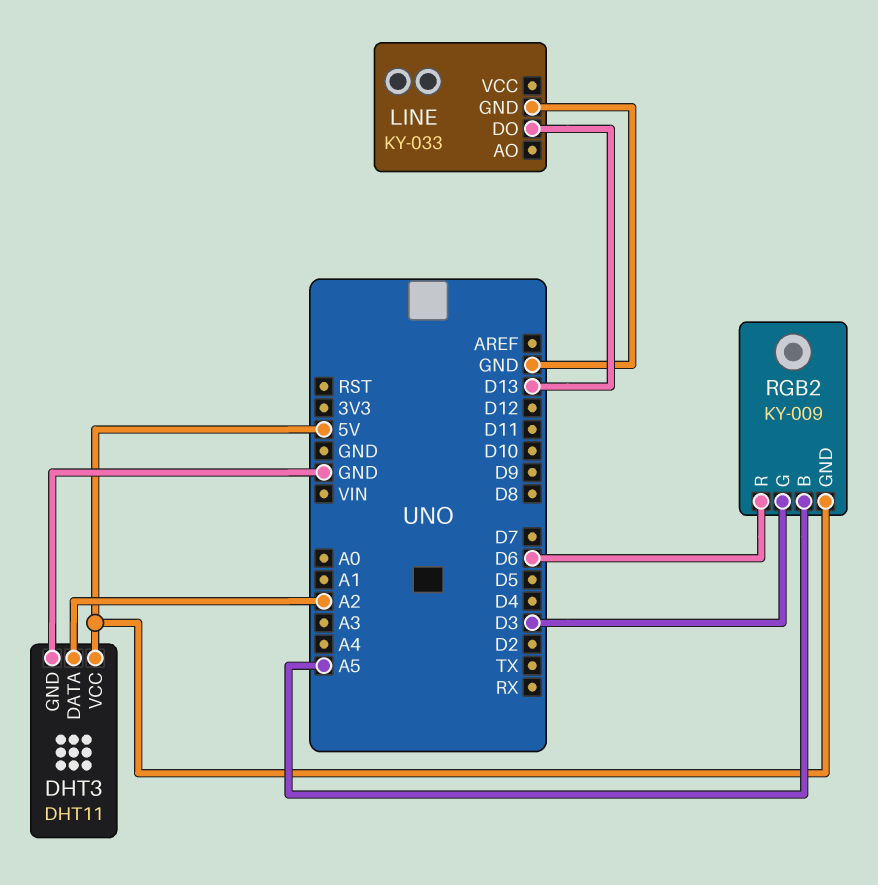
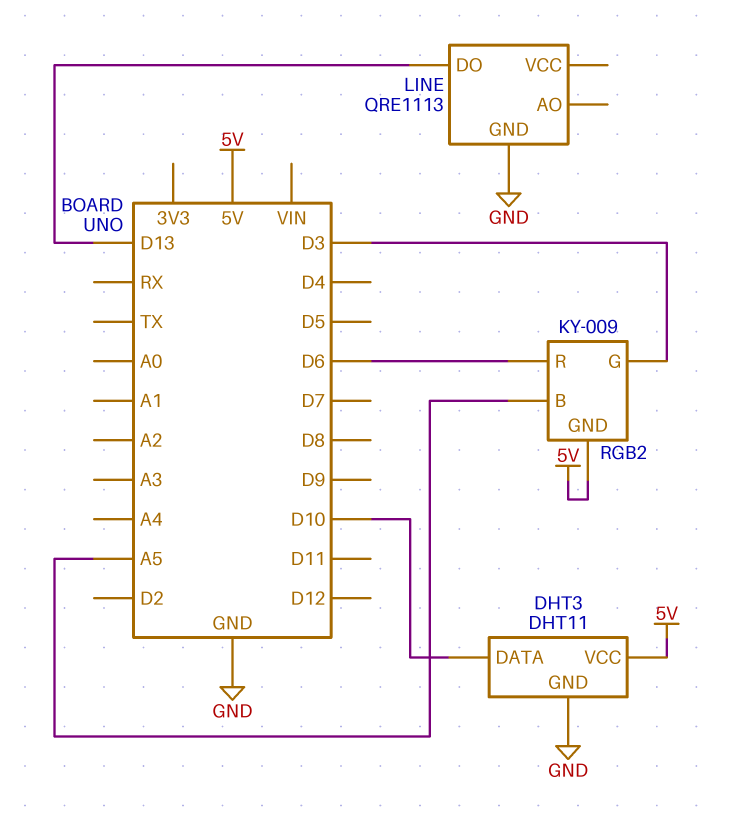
DHT3 pin DATA: A2 -> D10
LINE: KY-033 -> QRE1113

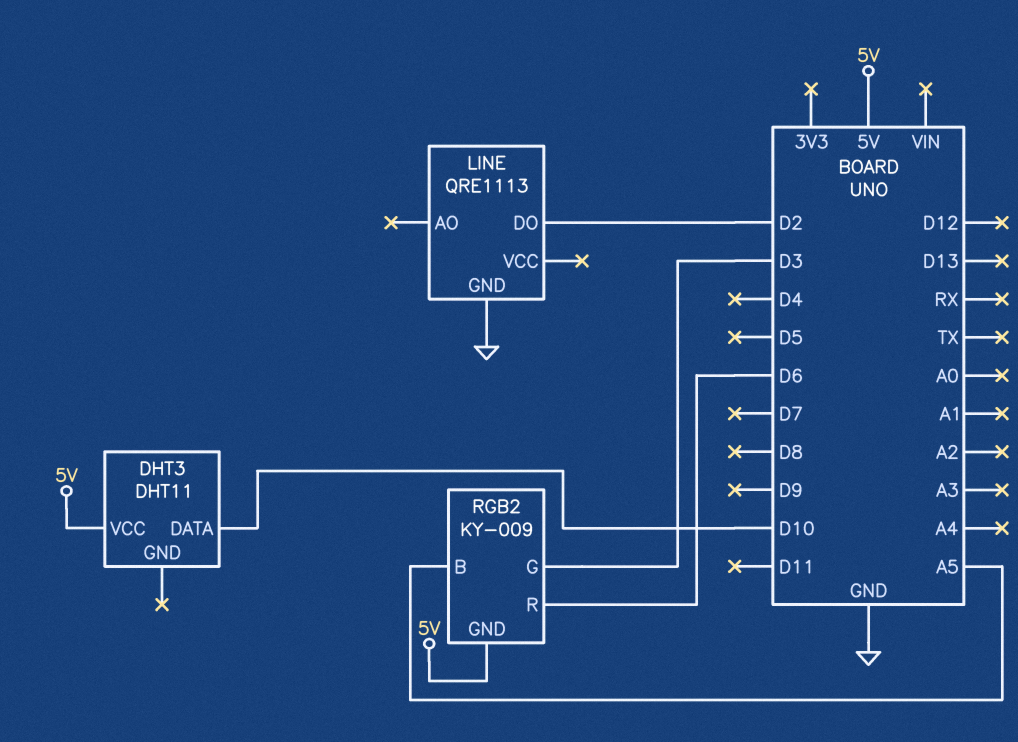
DHT3 pin GND: GND -> none
LINE pin DO: D13 -> D2

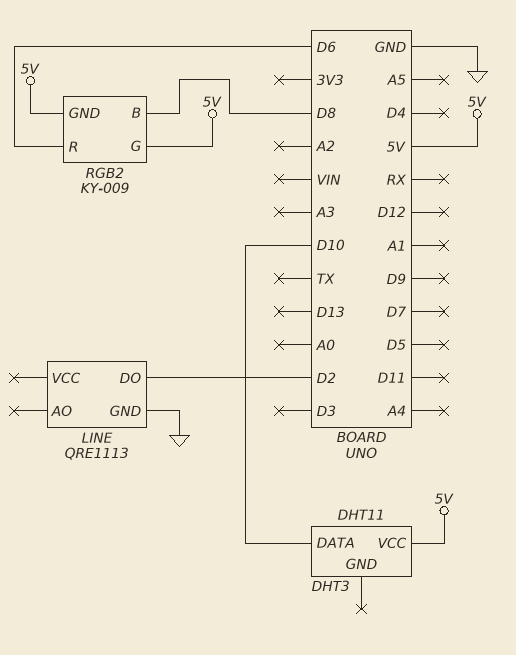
RGB2 pin B: A5 -> D8
RGB2 pin G: D3 -> 5V

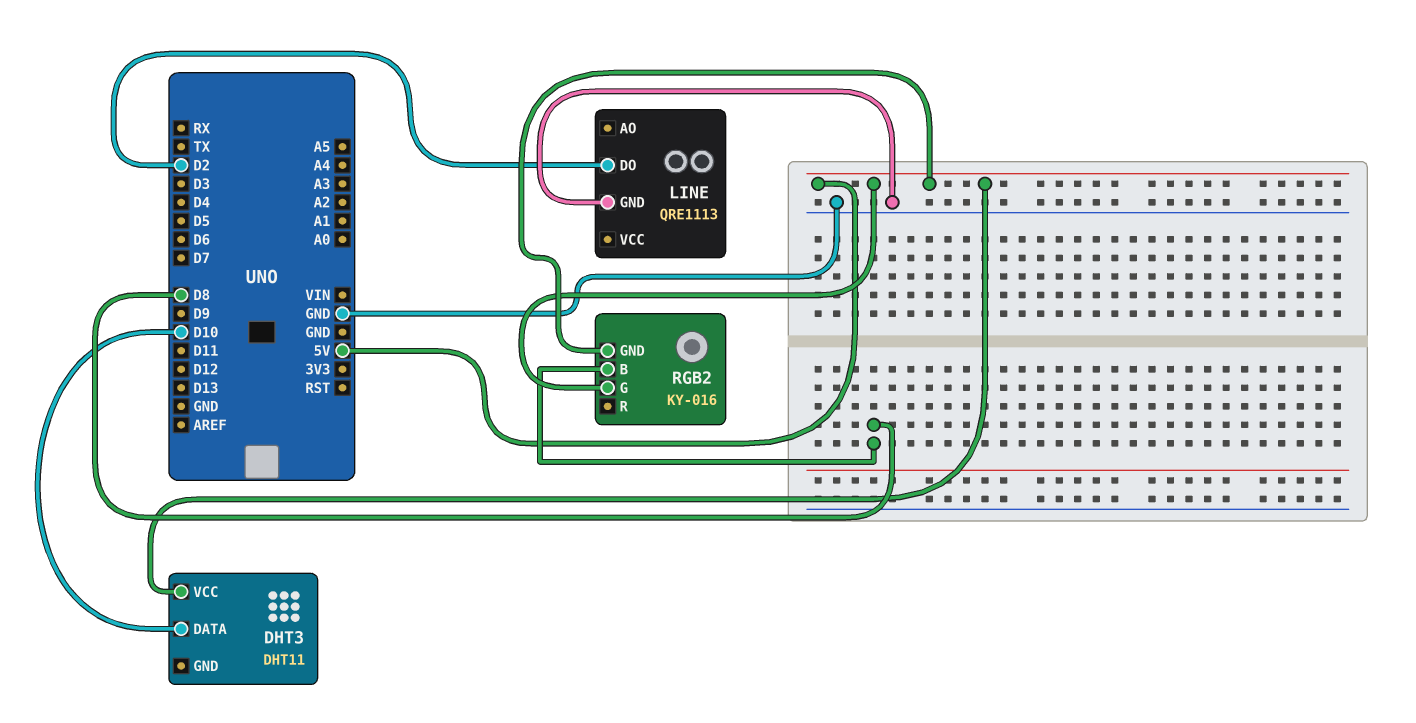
RGB2: KY-009 -> KY-016
RGB2 pin R: D6 -> none

